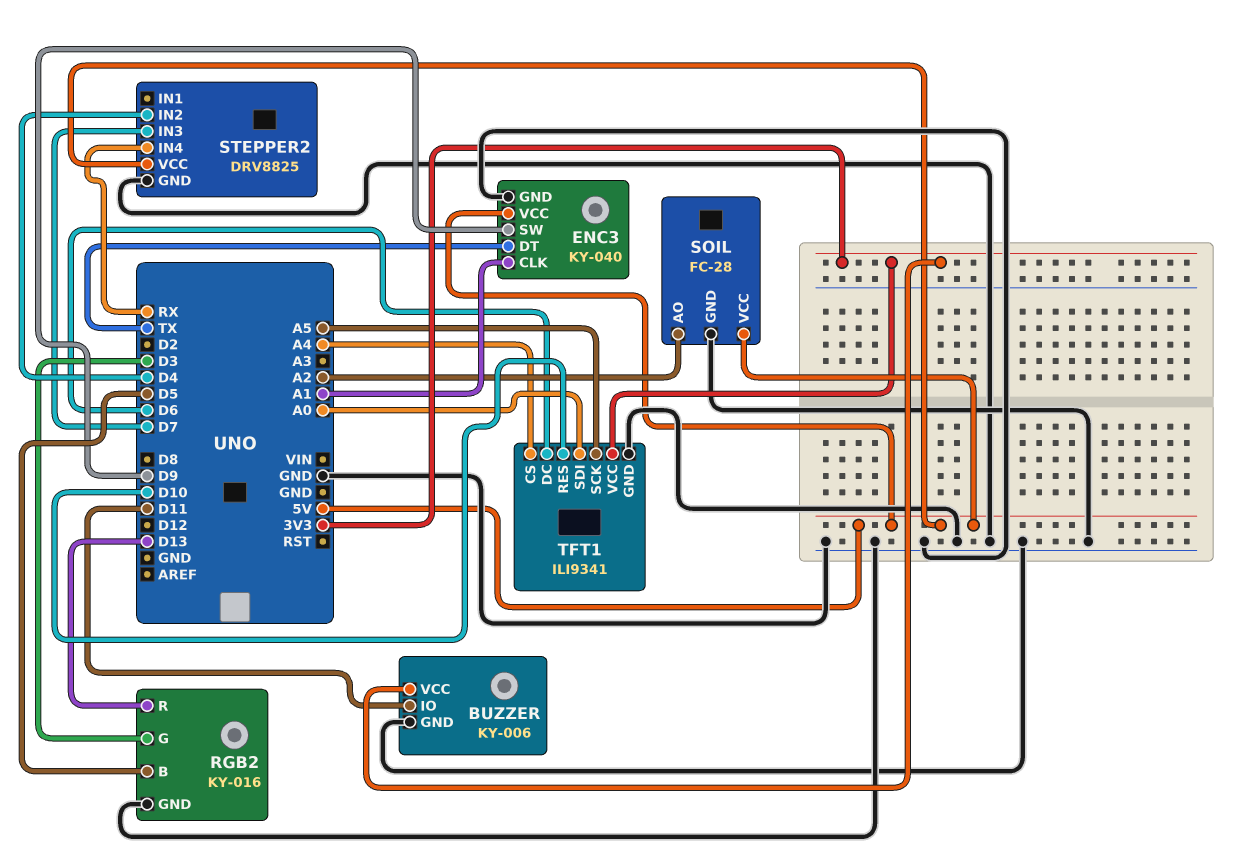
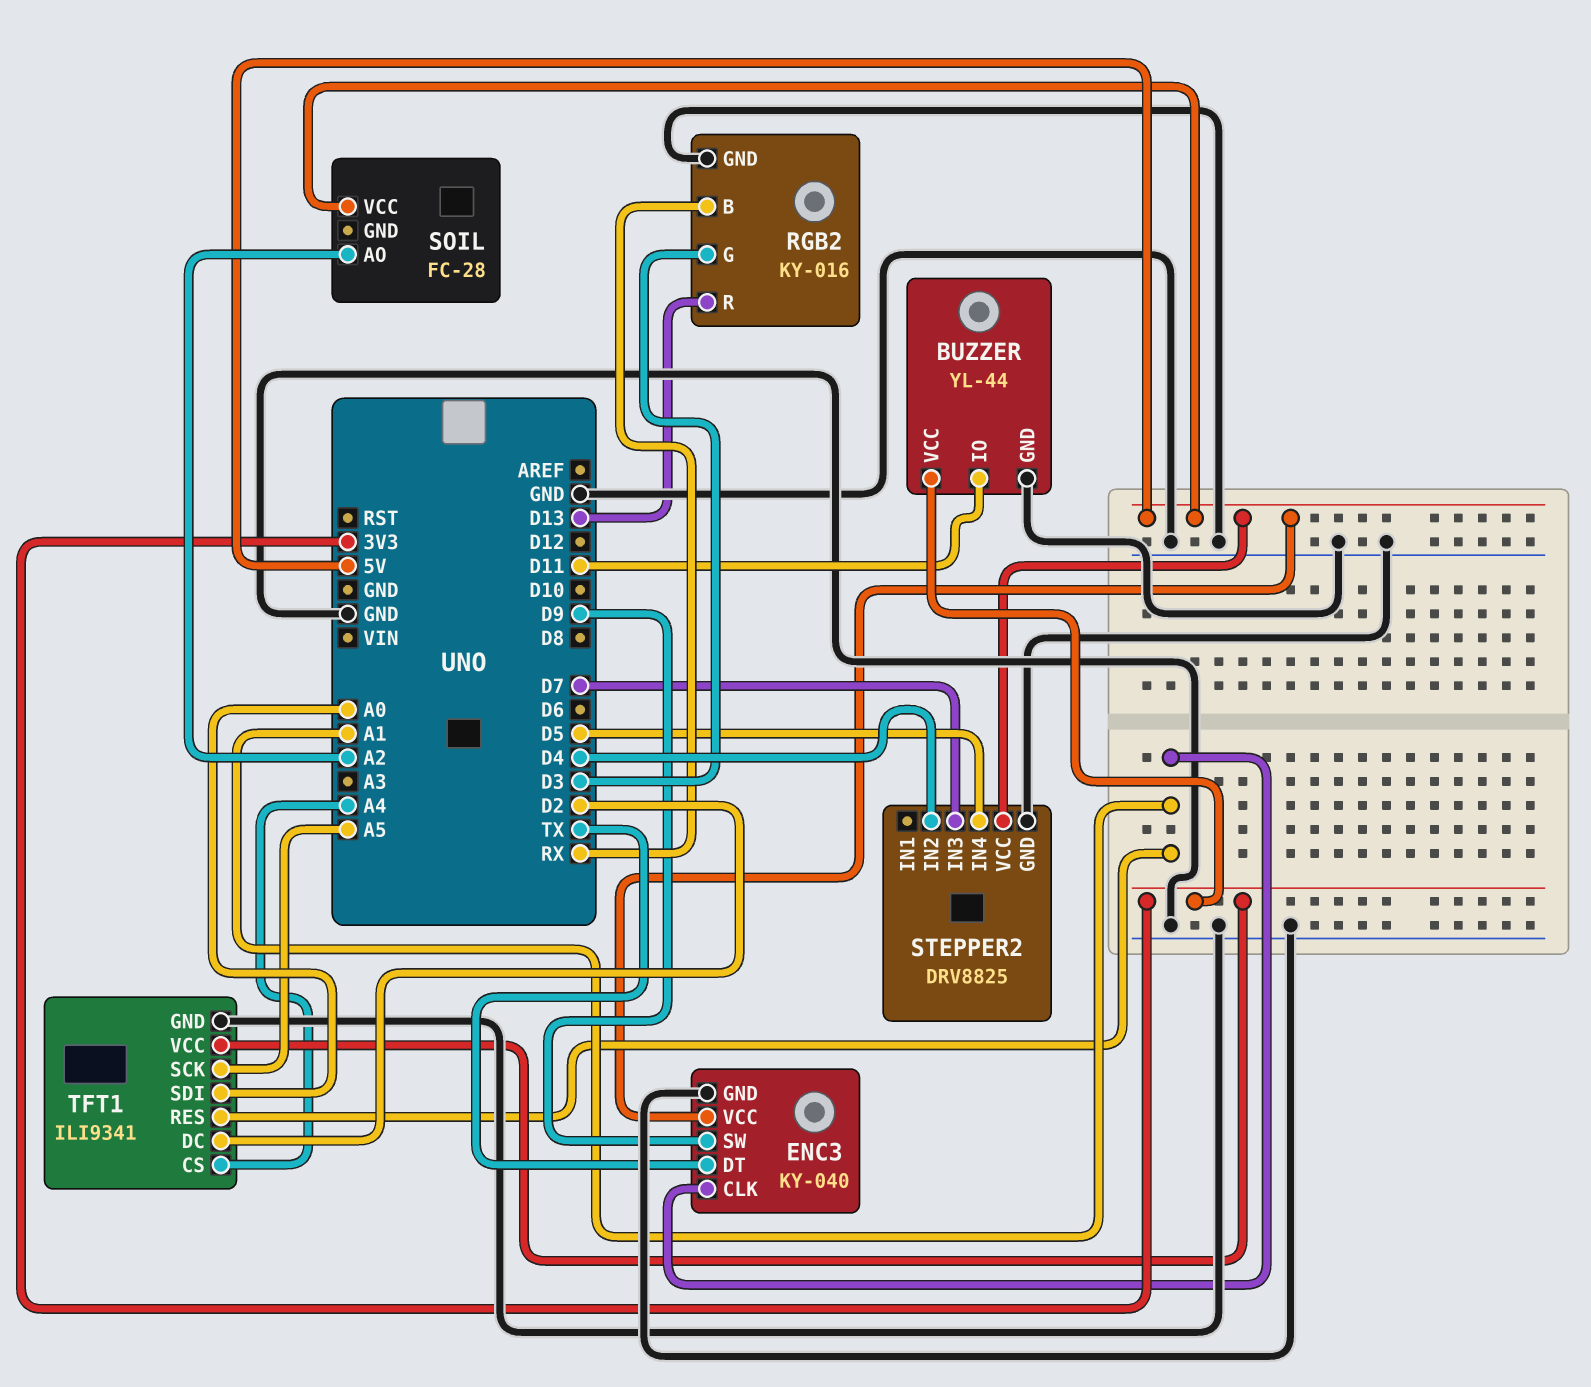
BUZZER: KY-006 -> YL-44
RGB2 pin B: D5 -> RX
SOIL pin GND: GND -> none
STEPPER2 pin IN4: RX -> D5
TFT1 pin DC: D6 -> D2
TFT1 pin RES: D10 -> A1

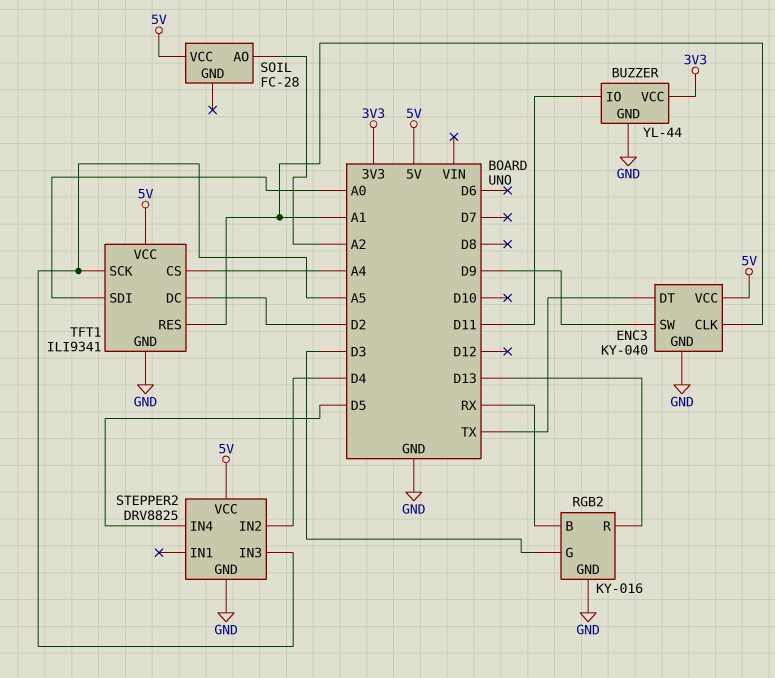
STEPPER2 pin IN3: D7 -> A5
TFT1 pin VCC: 3V3 -> 5V

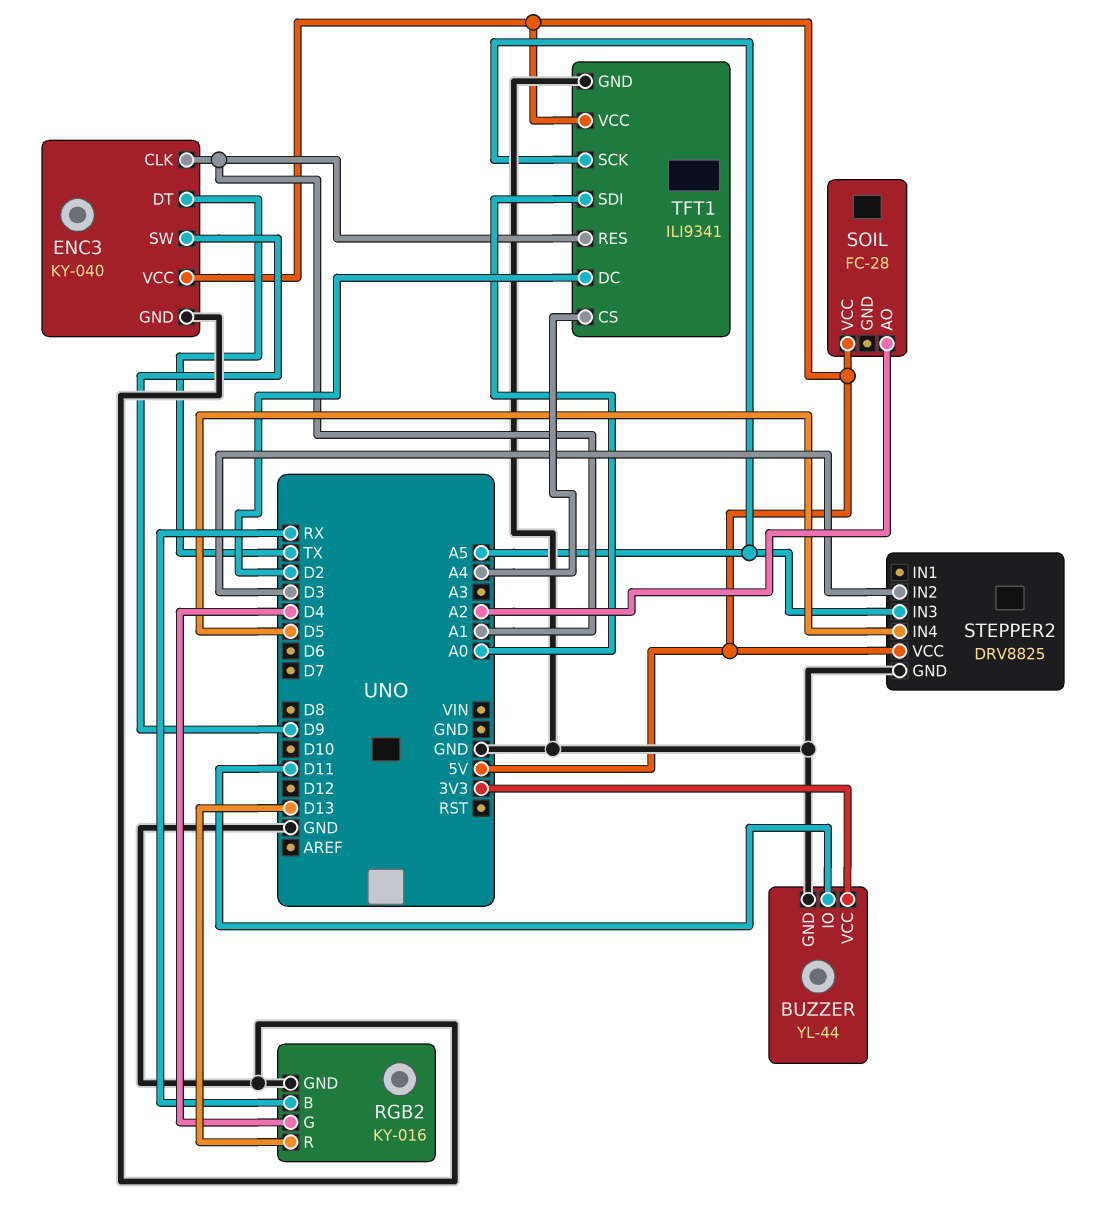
RGB2 pin G: D3 -> D4
STEPPER2 pin IN2: D4 -> D3

